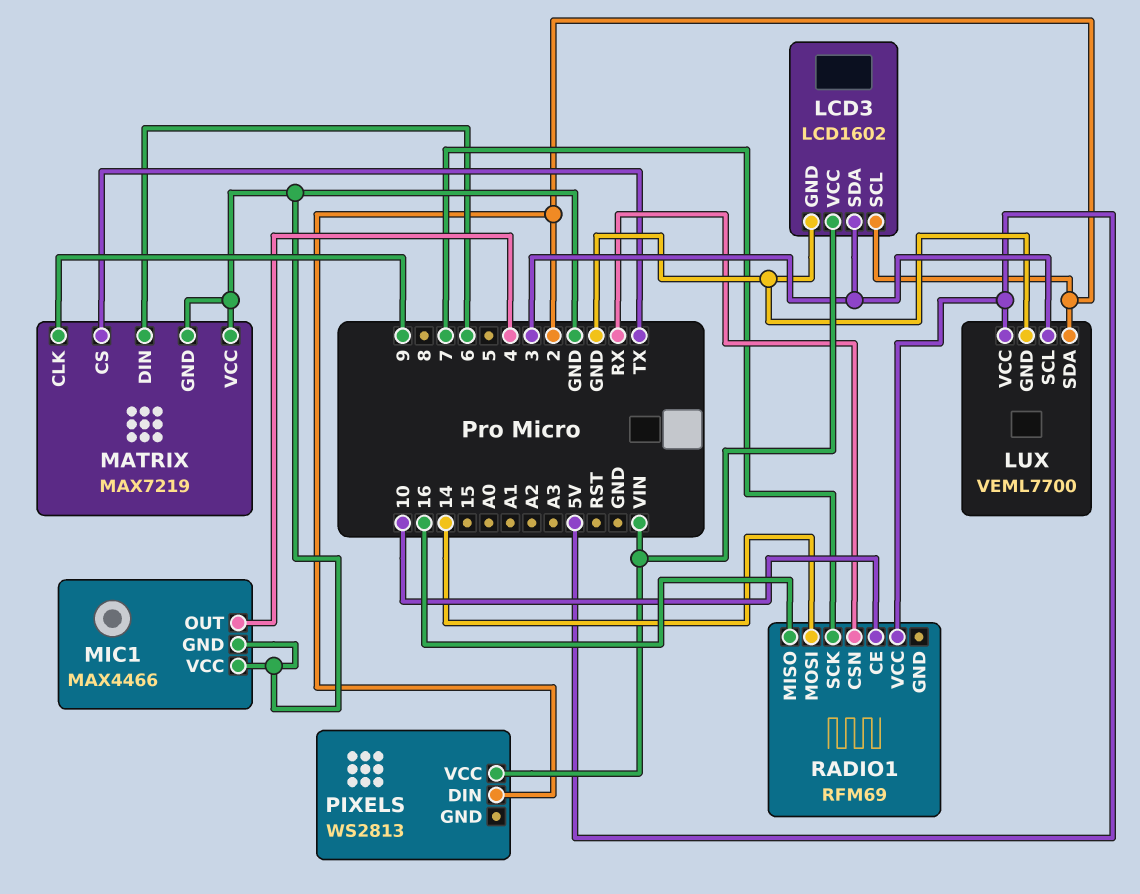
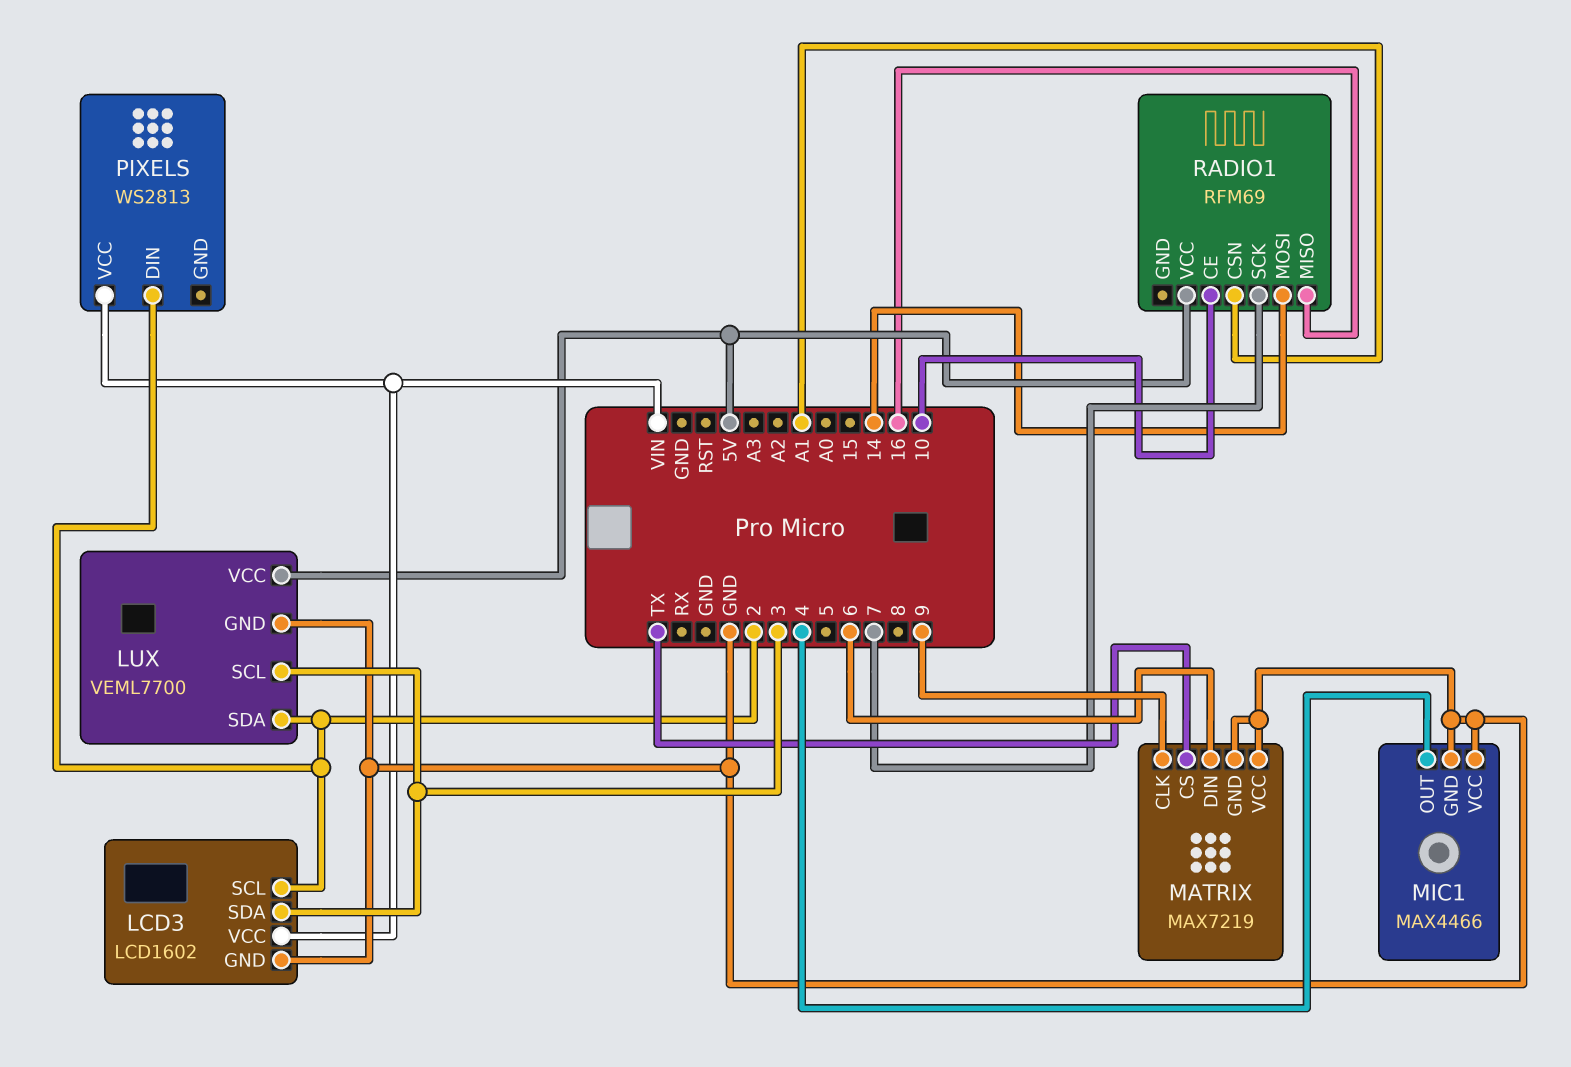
RADIO1 pin CSN: RX -> A1

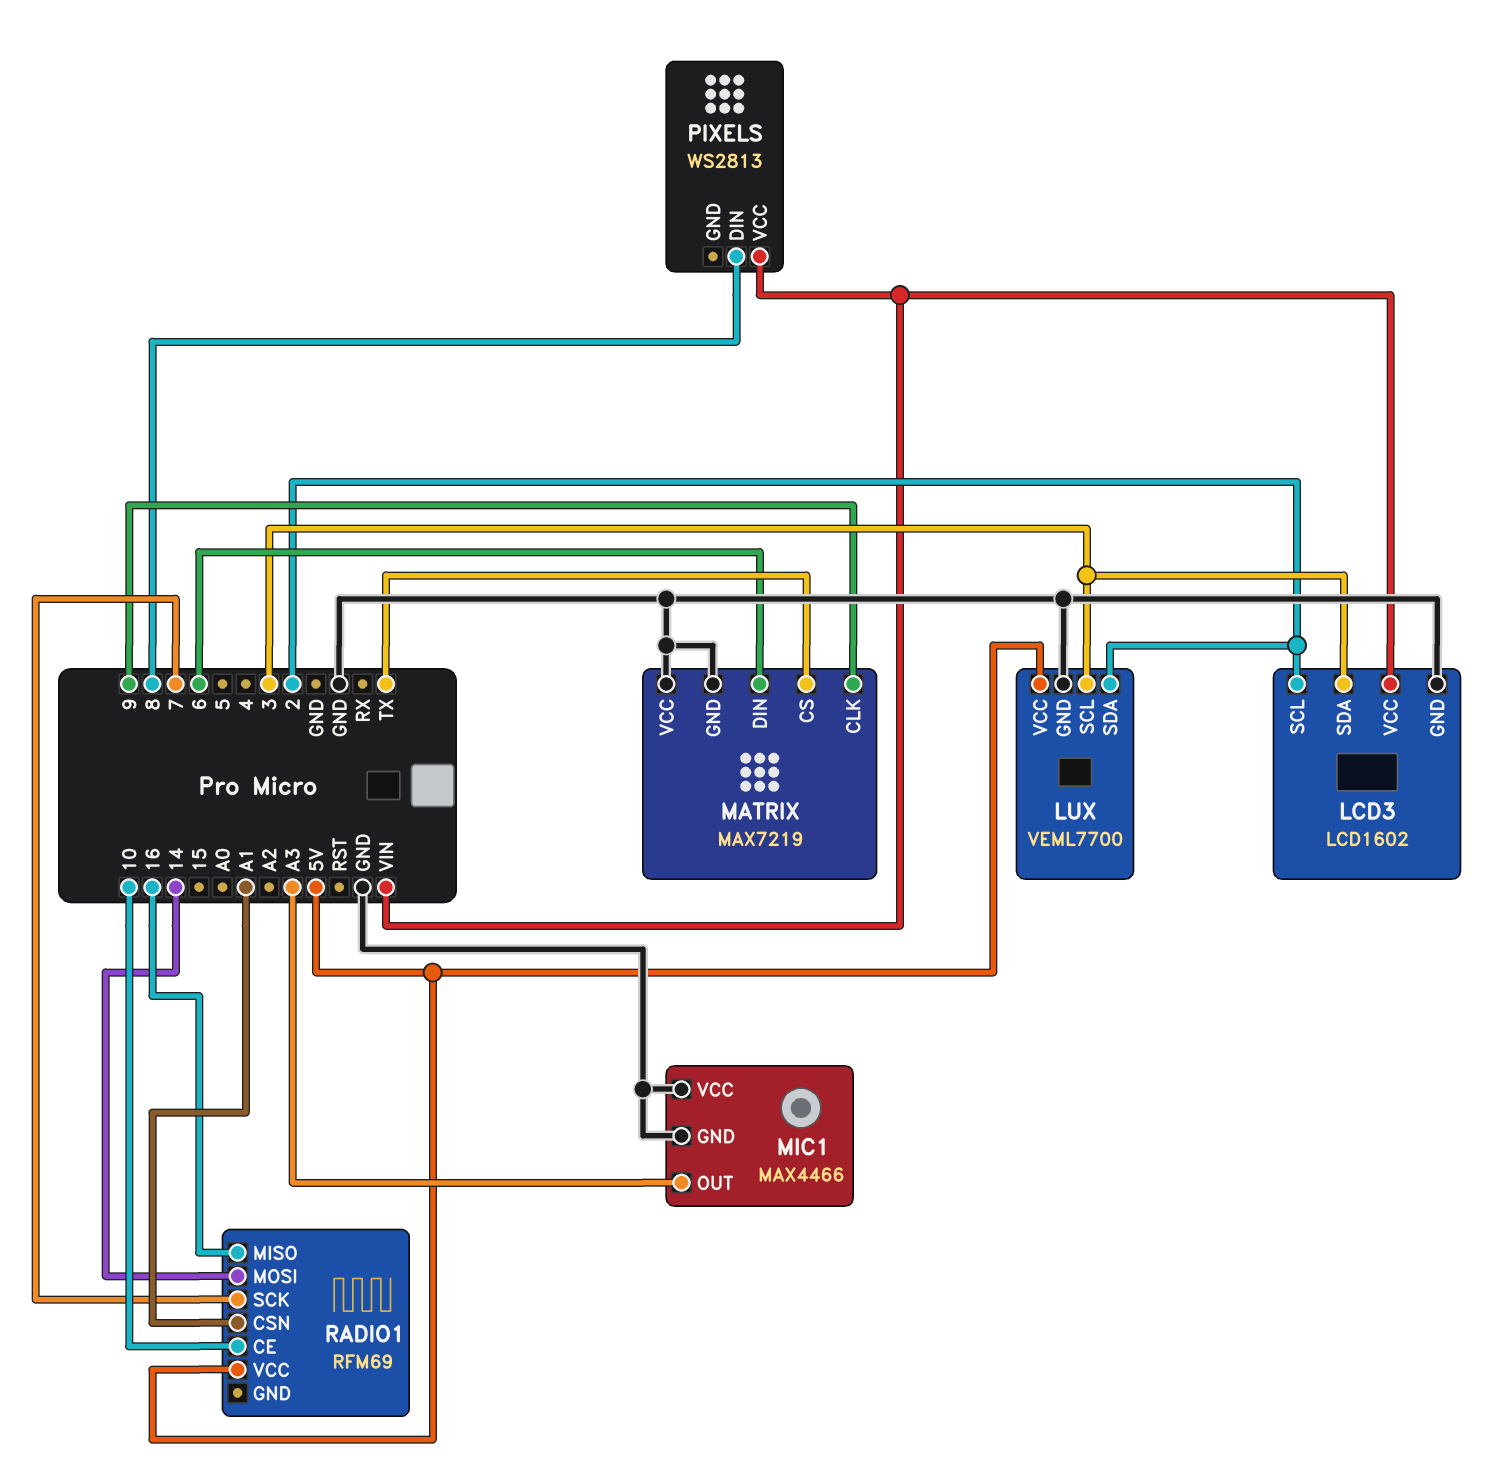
MIC1 pin OUT: 4 -> A3
PIXELS pin DIN: 2 -> 8

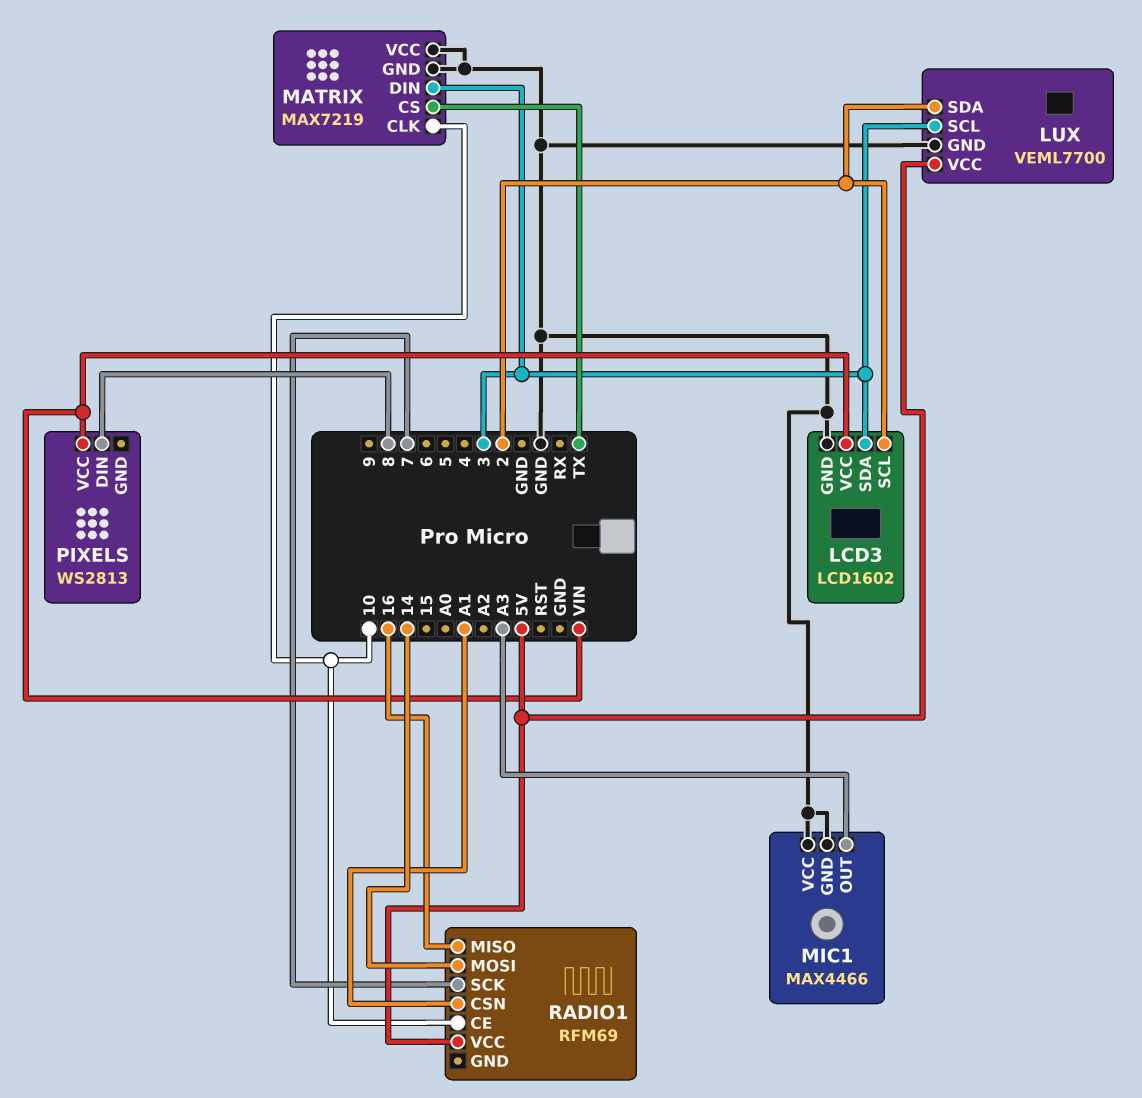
MATRIX pin CLK: 9 -> 10
MATRIX pin DIN: 6 -> 3

